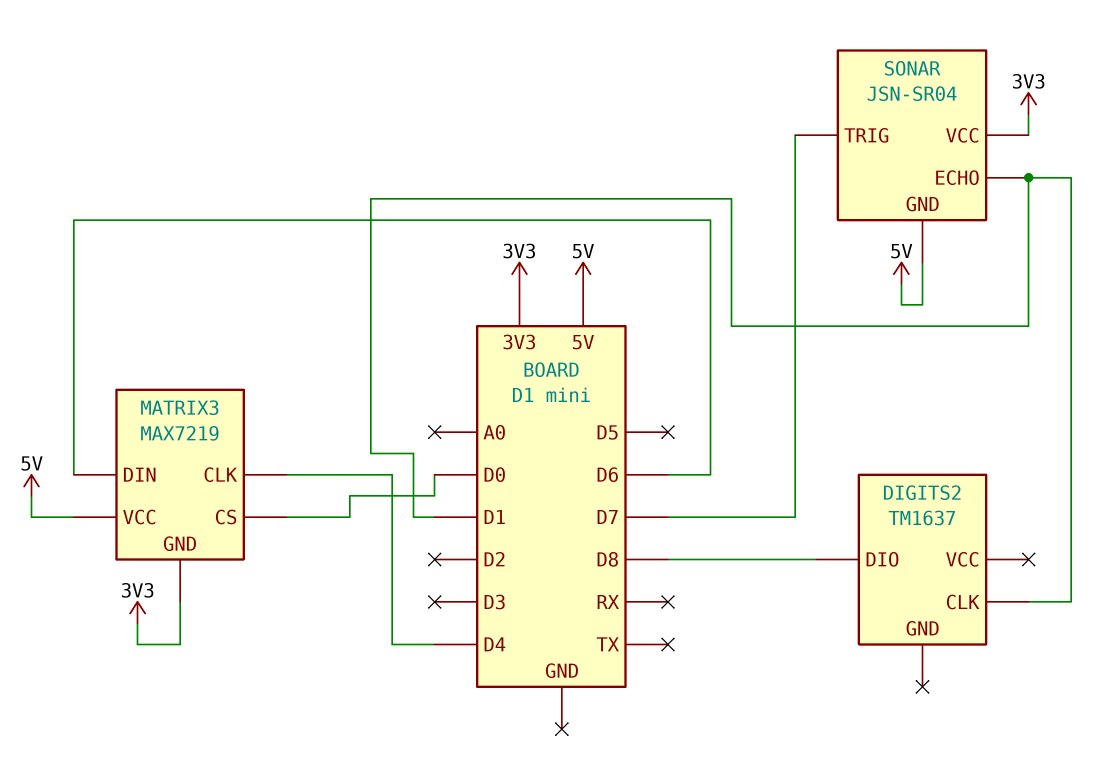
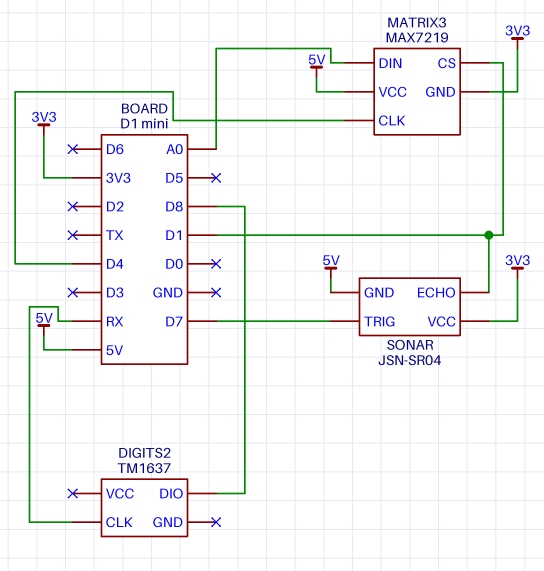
DIGITS2 pin CLK: D1 -> RX
MATRIX3 pin CS: D0 -> D1
MATRIX3 pin DIN: D6 -> A0

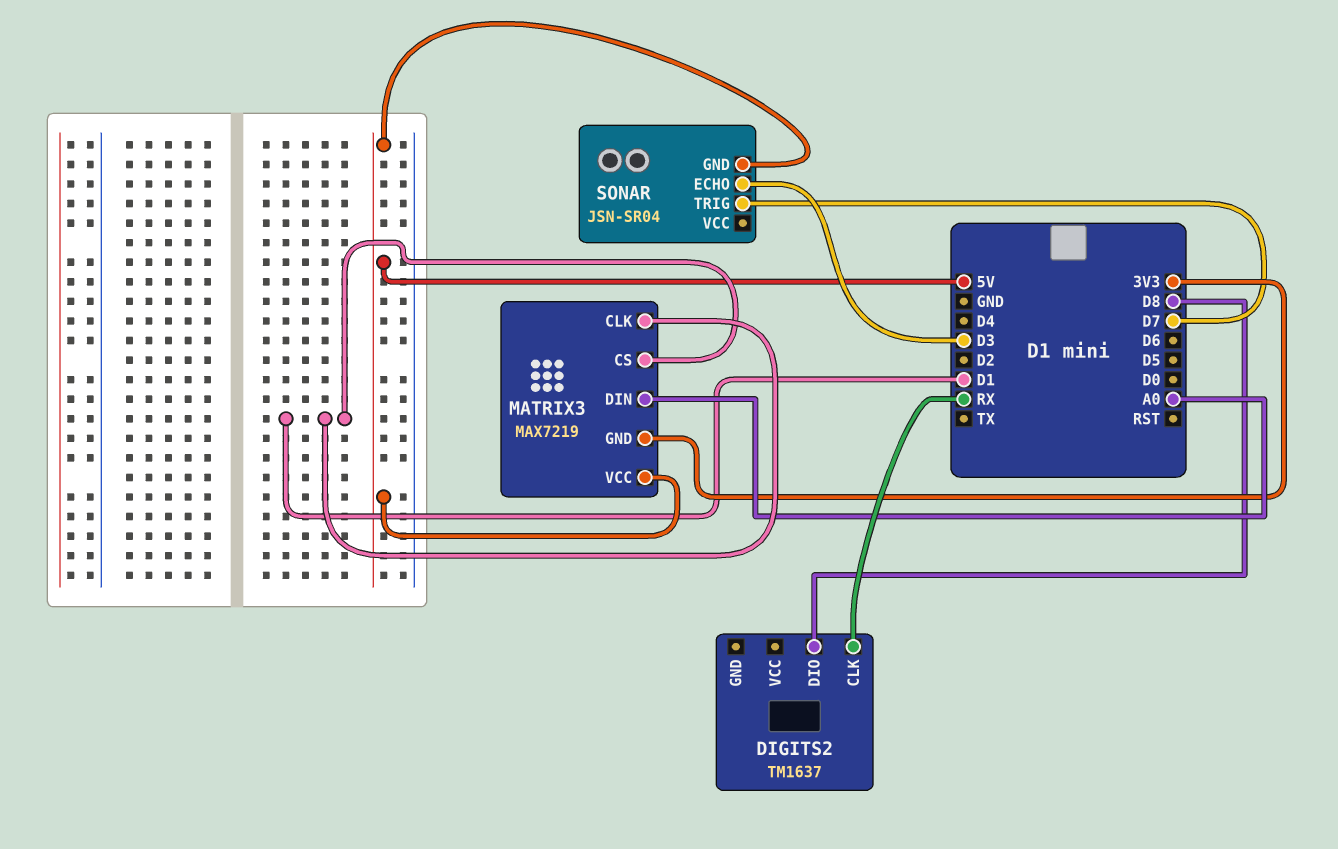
MATRIX3 pin CLK: D4 -> D1
SONAR pin ECHO: D1 -> D3
SONAR pin VCC: 3V3 -> none

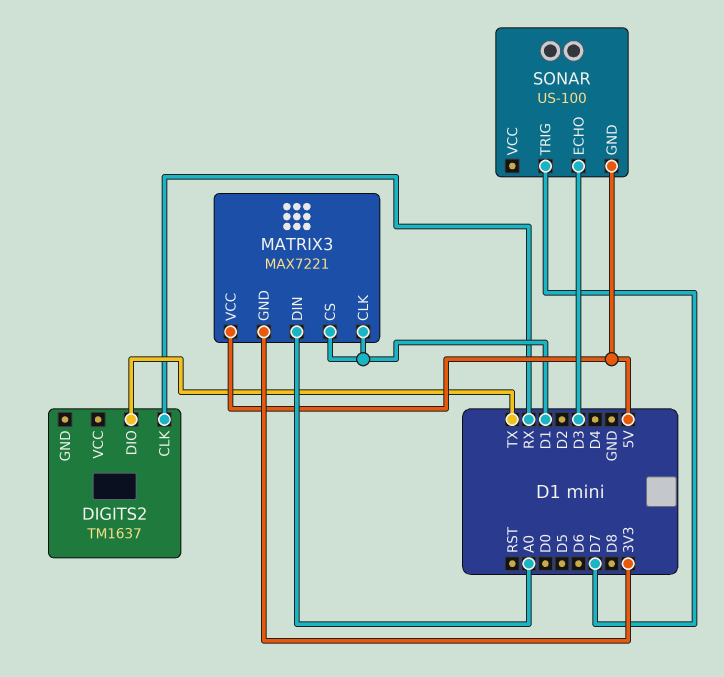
DIGITS2 pin DIO: D8 -> TX
MATRIX3: MAX7219 -> MAX7221
SONAR: JSN-SR04 -> US-100

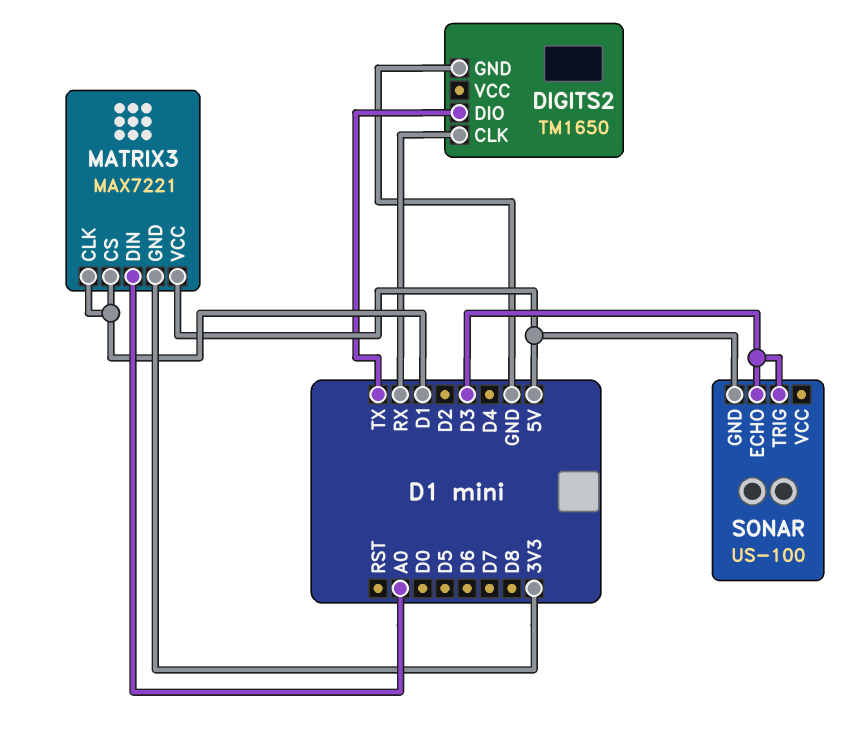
DIGITS2: TM1637 -> TM1650
DIGITS2 pin GND: none -> GND
SONAR pin TRIG: D7 -> D3

